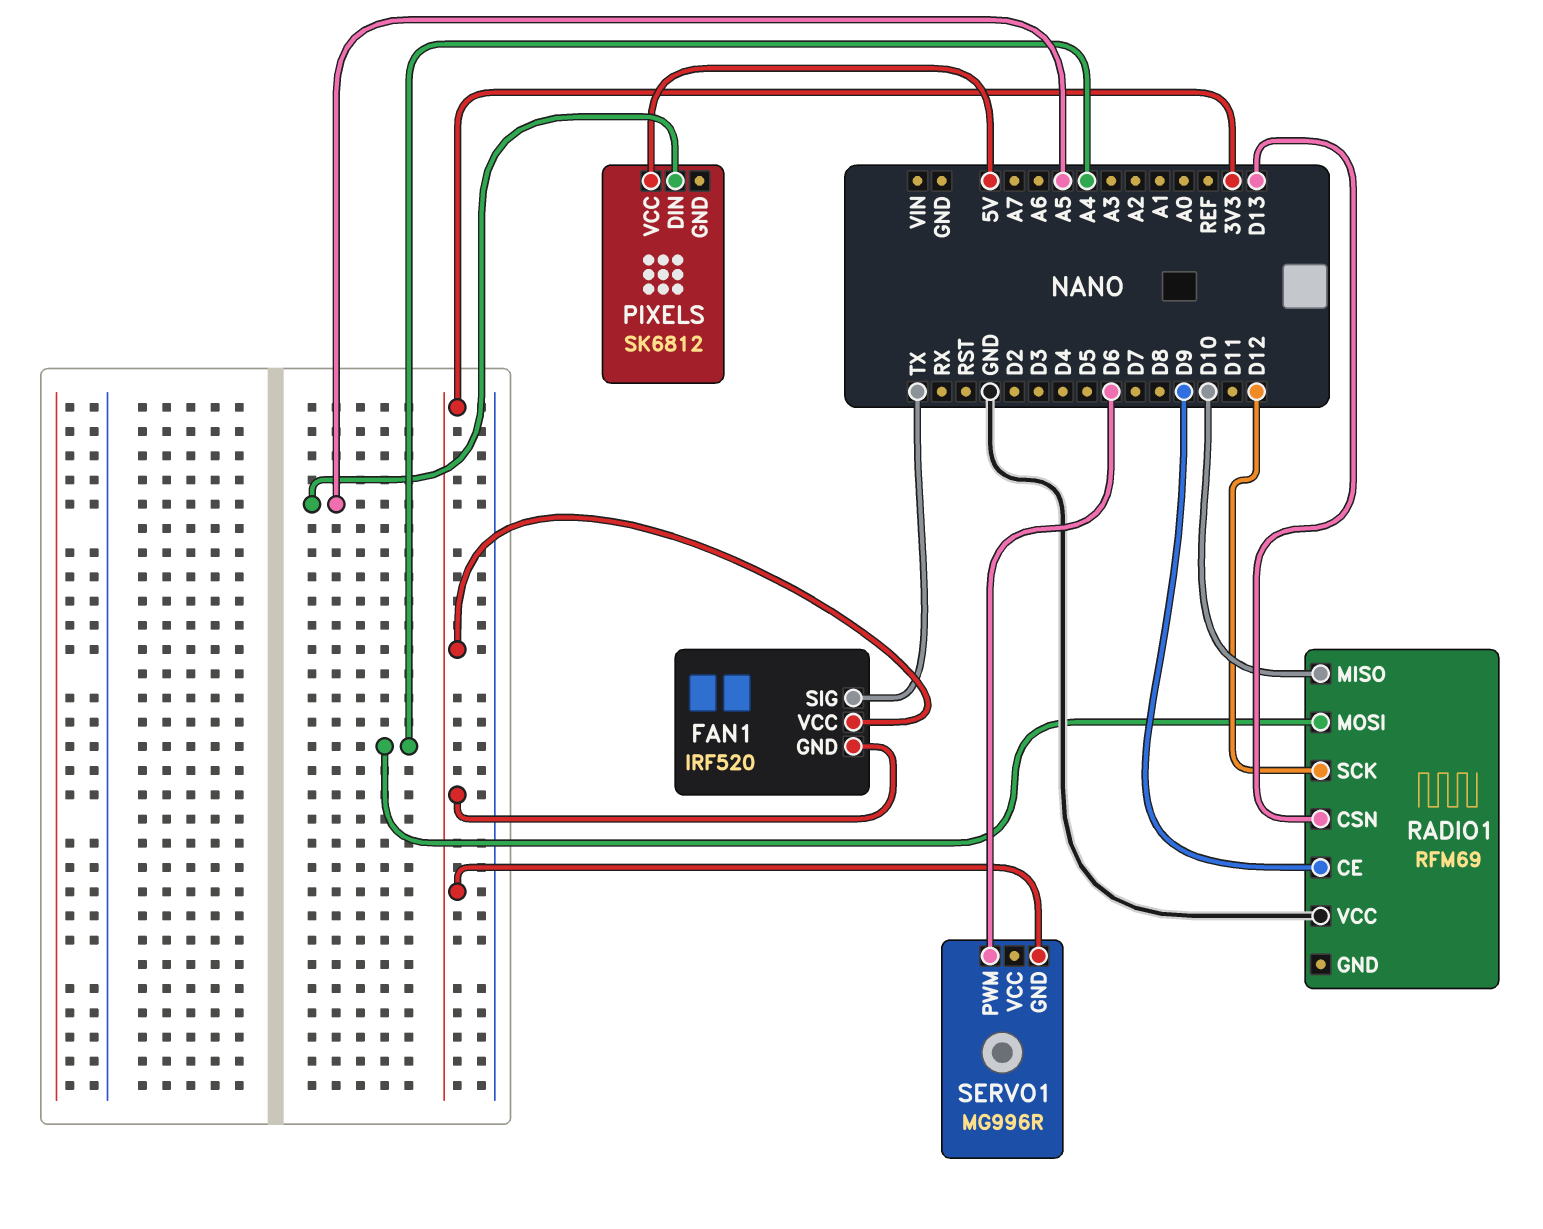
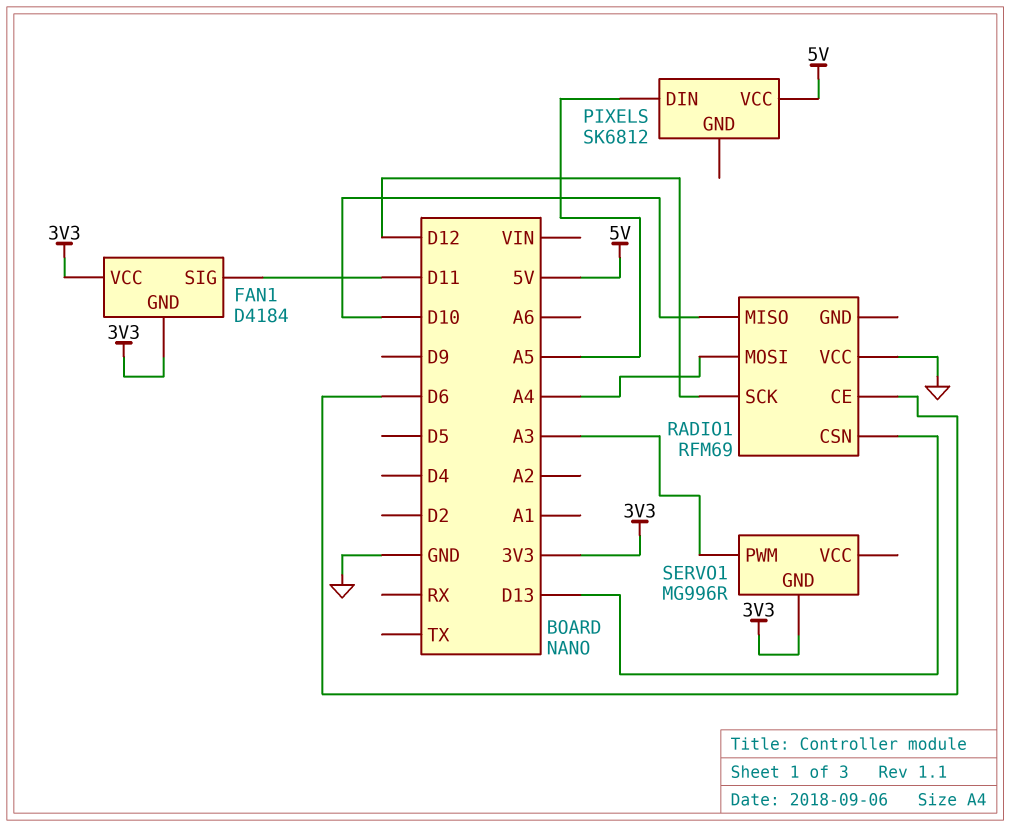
FAN1: IRF520 -> D4184
FAN1 pin SIG: TX -> D11
RADIO1 pin CE: D9 -> D6
SERVO1 pin PWM: D6 -> A3

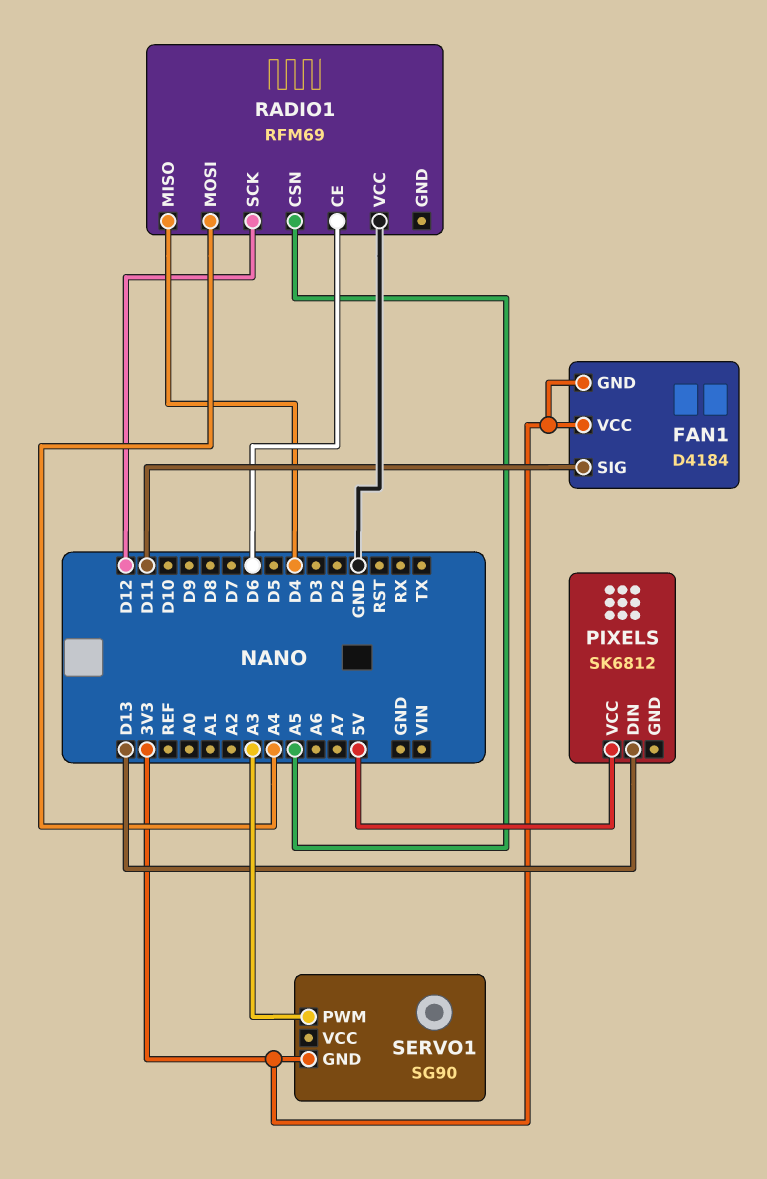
PIXELS pin DIN: A5 -> D13
RADIO1 pin CSN: D13 -> A5
RADIO1 pin MISO: D10 -> D4
SERVO1: MG996R -> SG90

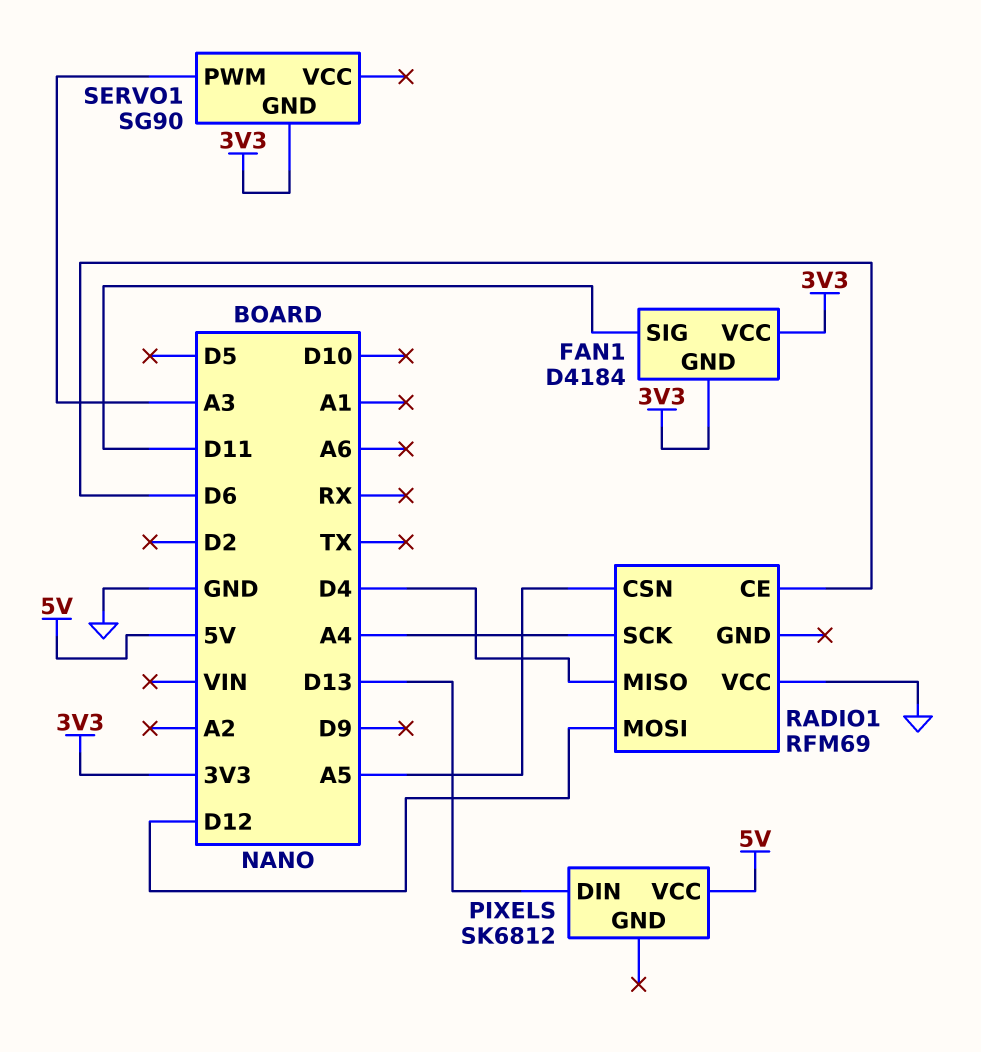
RADIO1 pin MOSI: A4 -> D12
RADIO1 pin SCK: D12 -> A4

